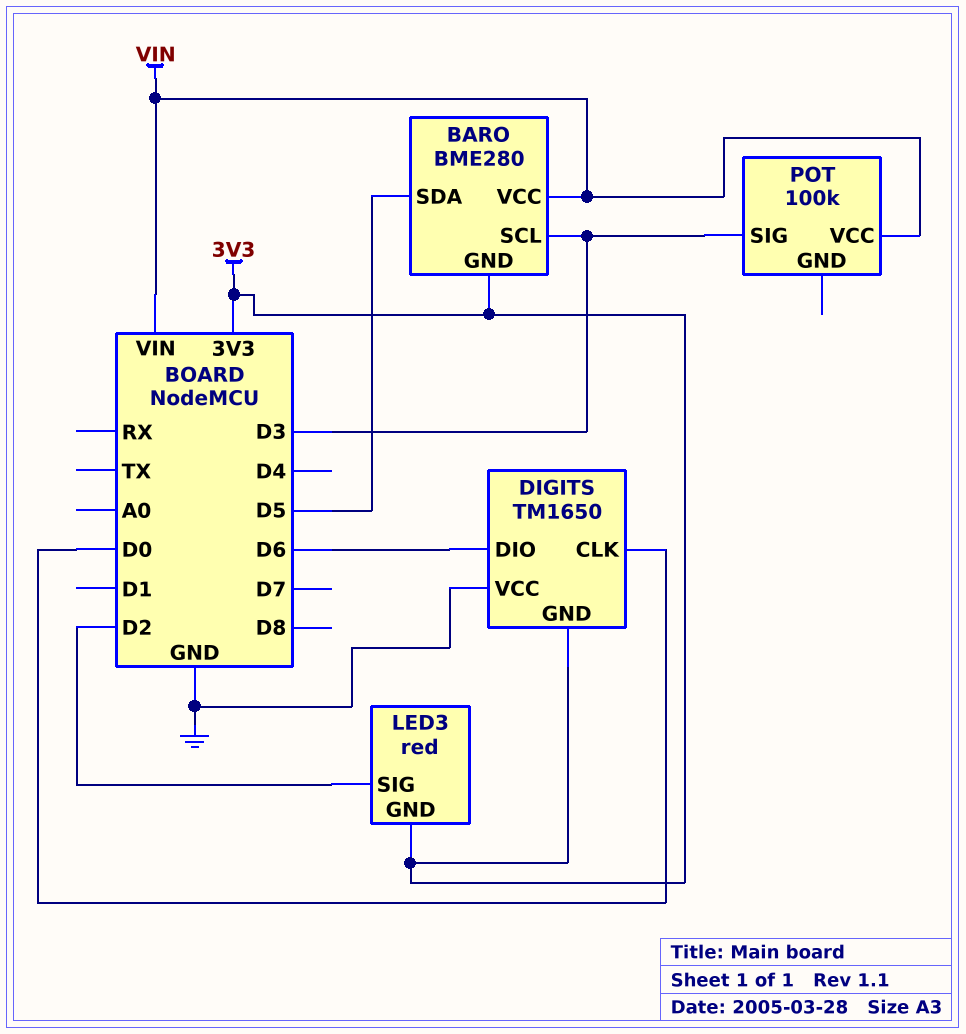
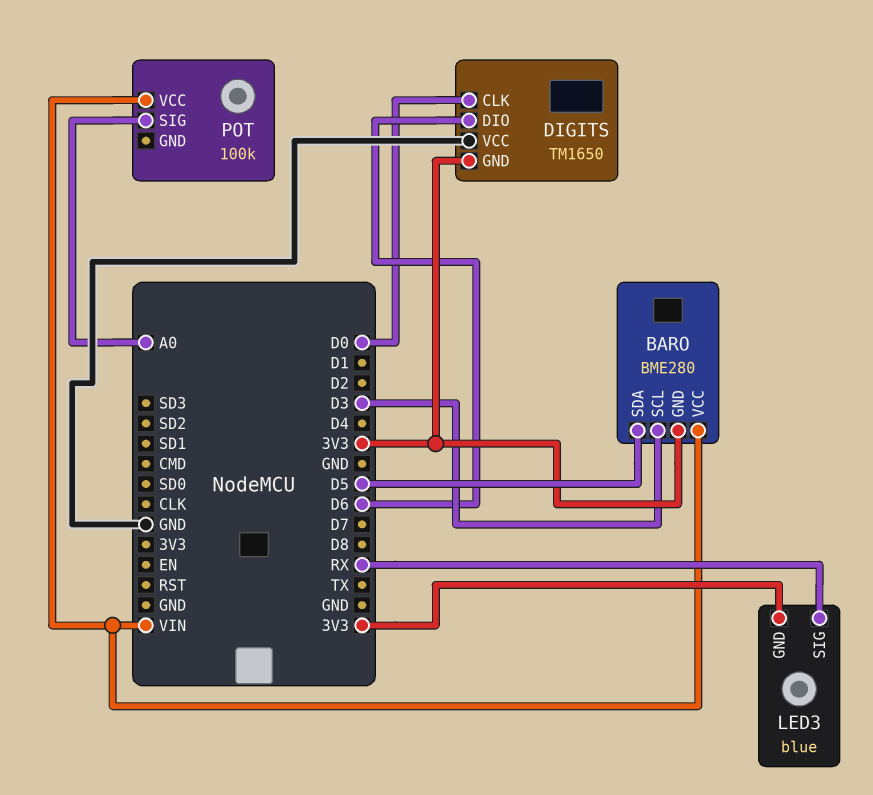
LED3: red -> blue
LED3 pin SIG: D2 -> RX
POT pin SIG: D3 -> A0

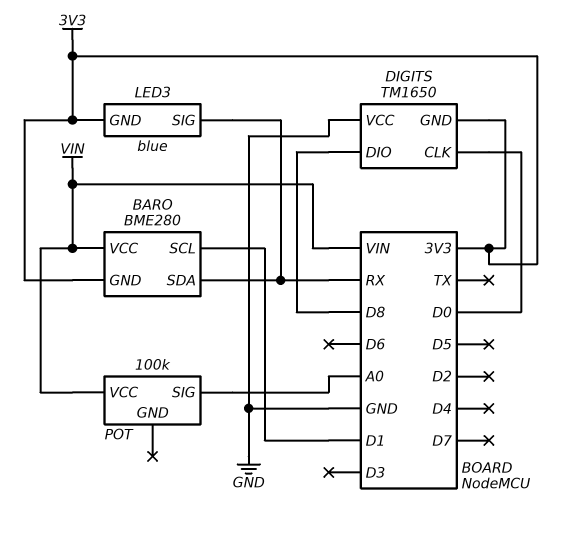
BARO pin SCL: D3 -> D1
BARO pin SDA: D5 -> RX
DIGITS pin DIO: D6 -> D8

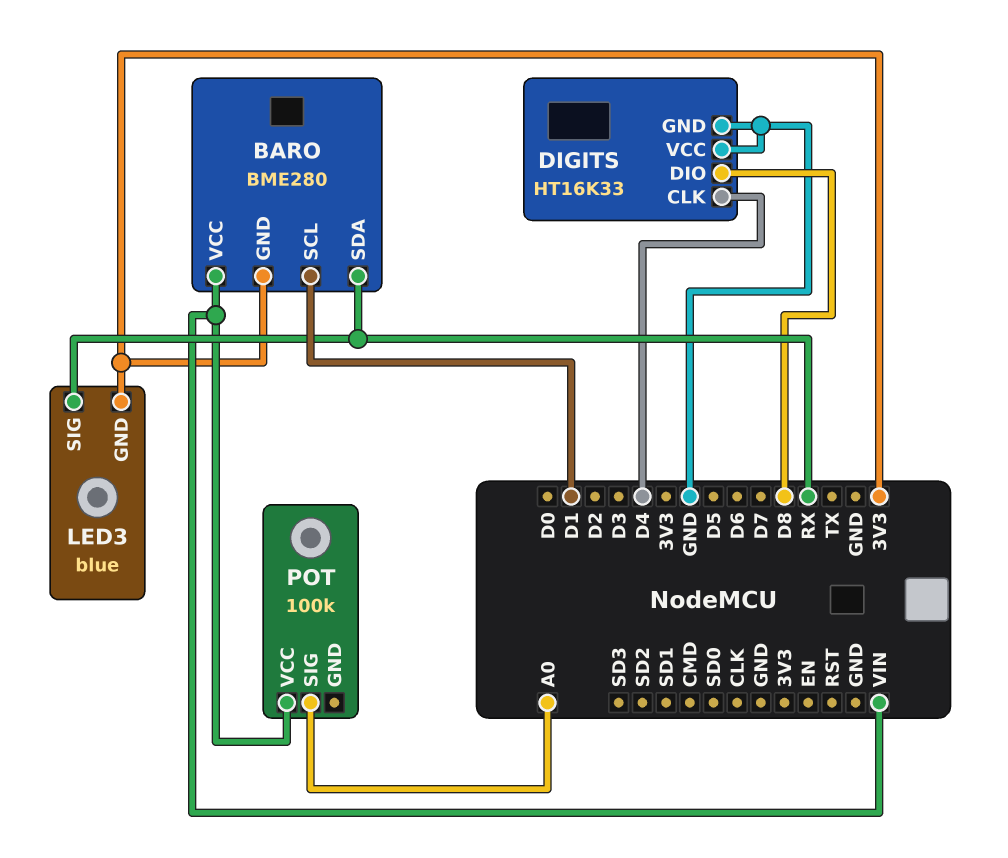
DIGITS: TM1650 -> HT16K33
DIGITS pin CLK: D0 -> D4
DIGITS pin GND: 3V3 -> GND

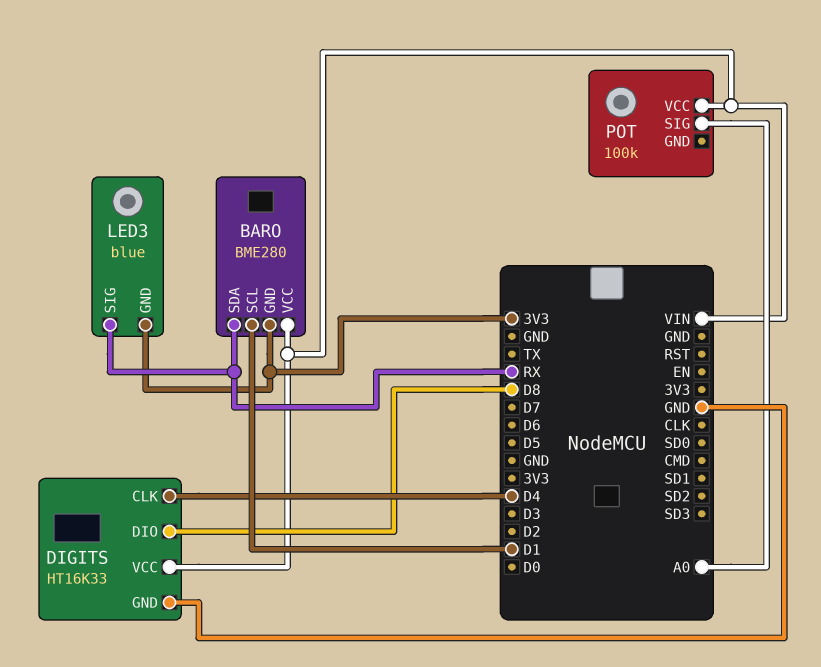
DIGITS pin VCC: GND -> VIN

